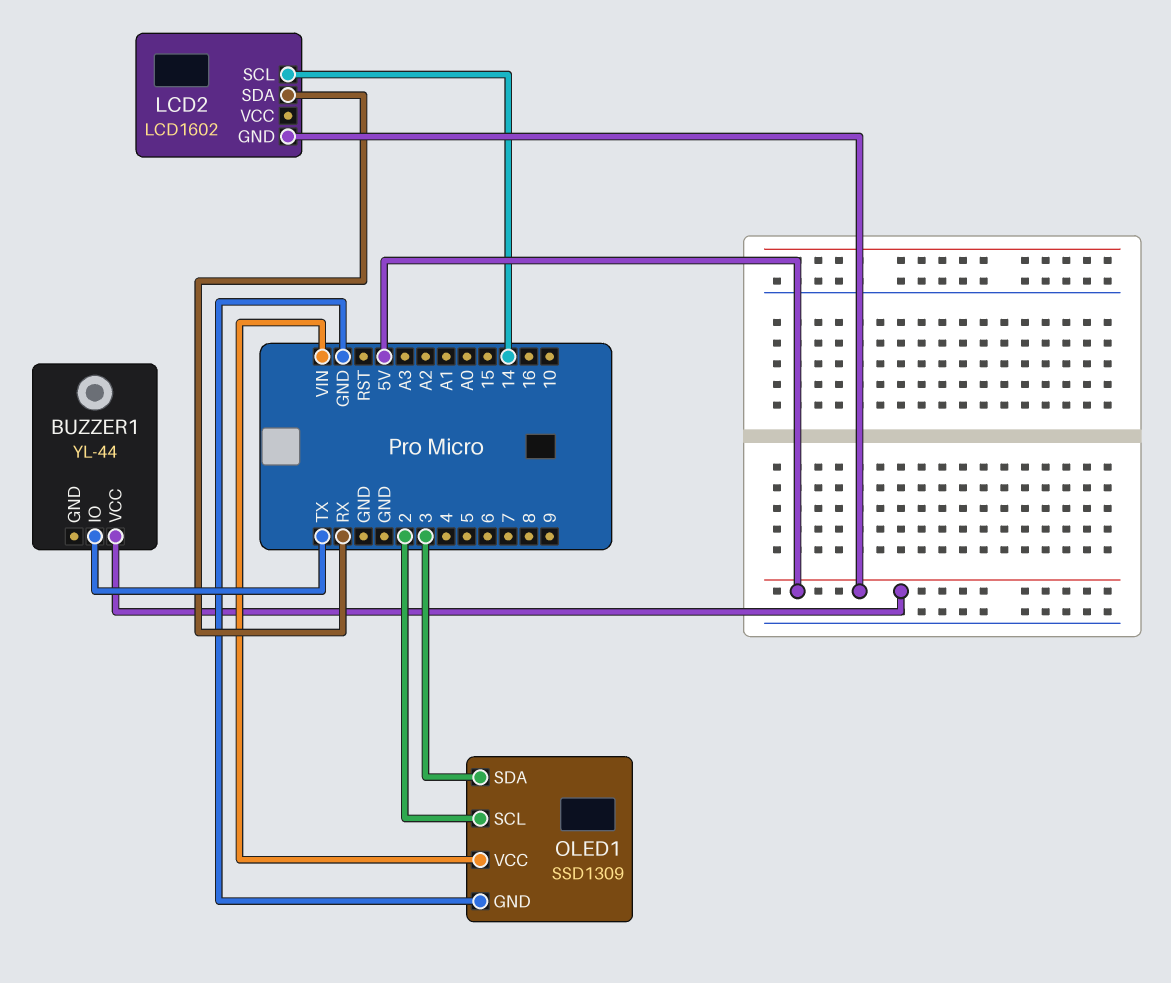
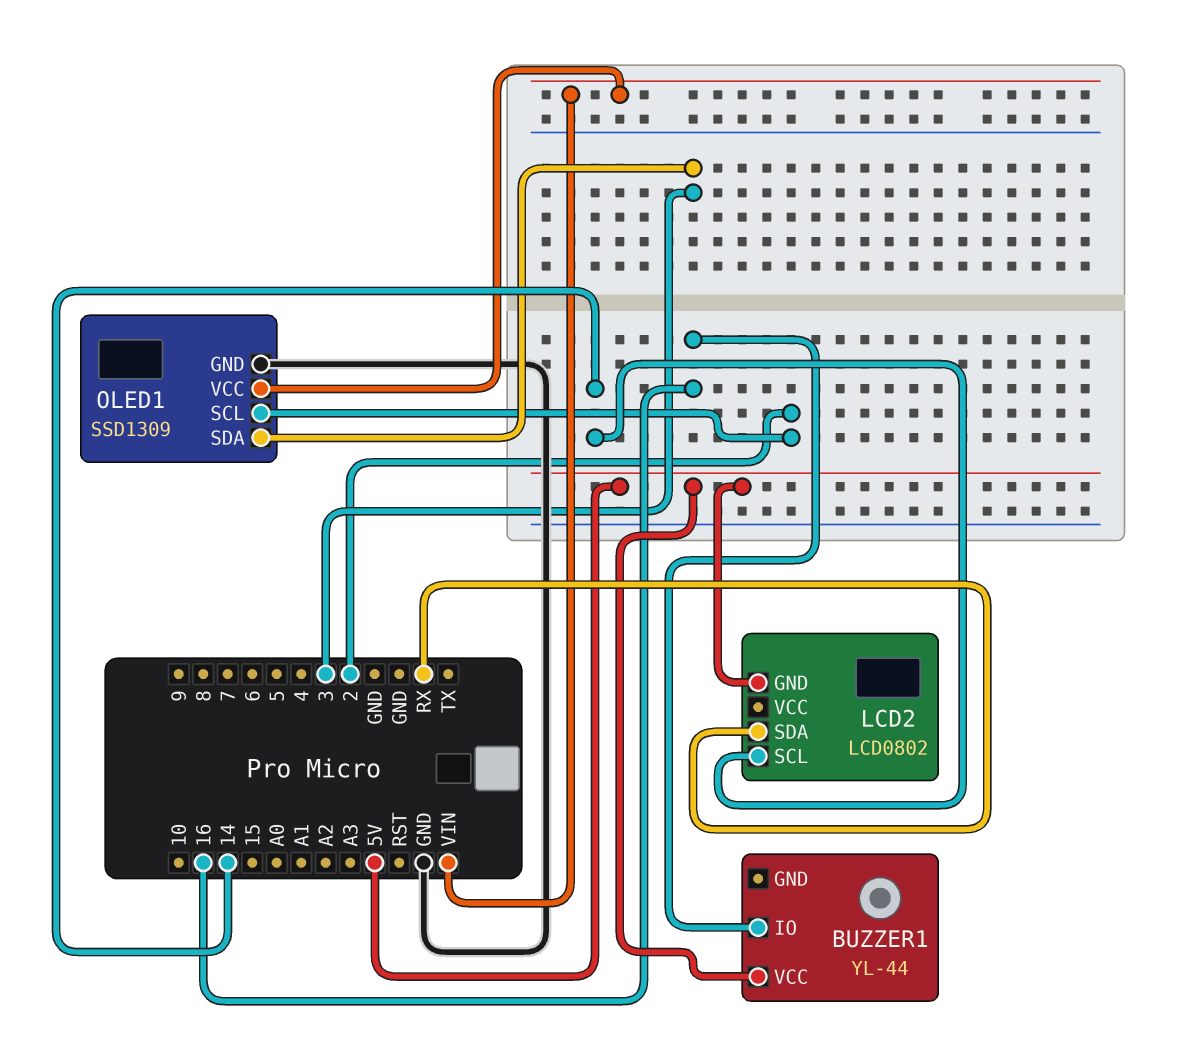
BUZZER1 pin IO: TX -> 16
LCD2: LCD1602 -> LCD0802

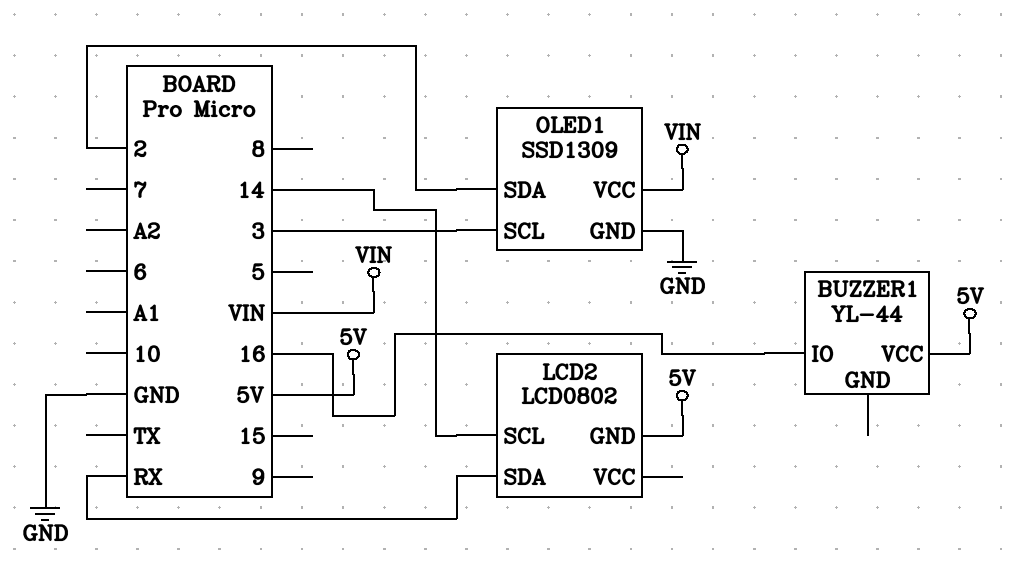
OLED1 pin SCL: 2 -> 3
OLED1 pin SDA: 3 -> 2

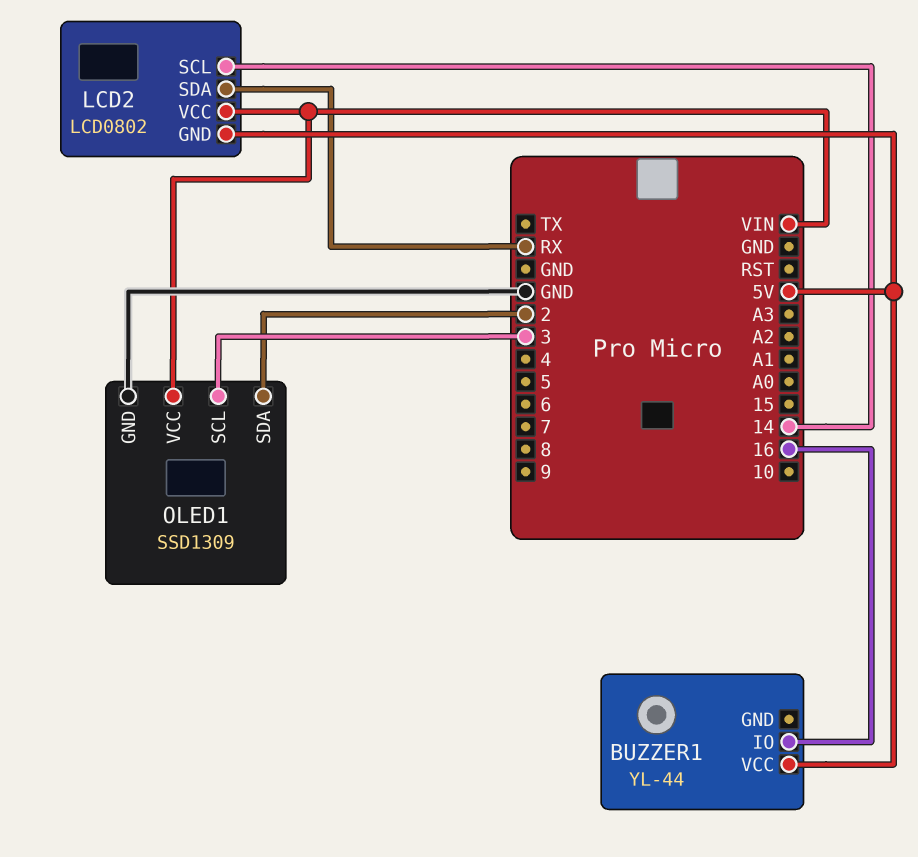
LCD2 pin VCC: none -> VIN

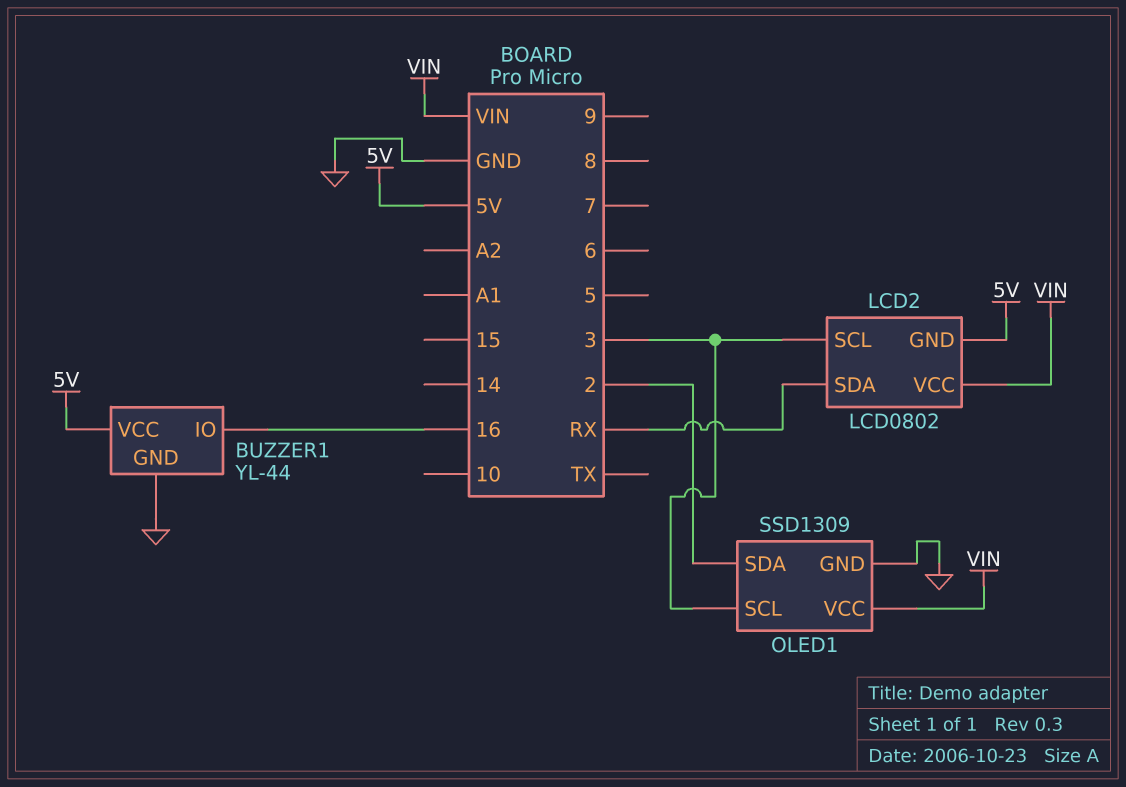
BUZZER1 pin GND: none -> GND
LCD2 pin SCL: 14 -> 3

